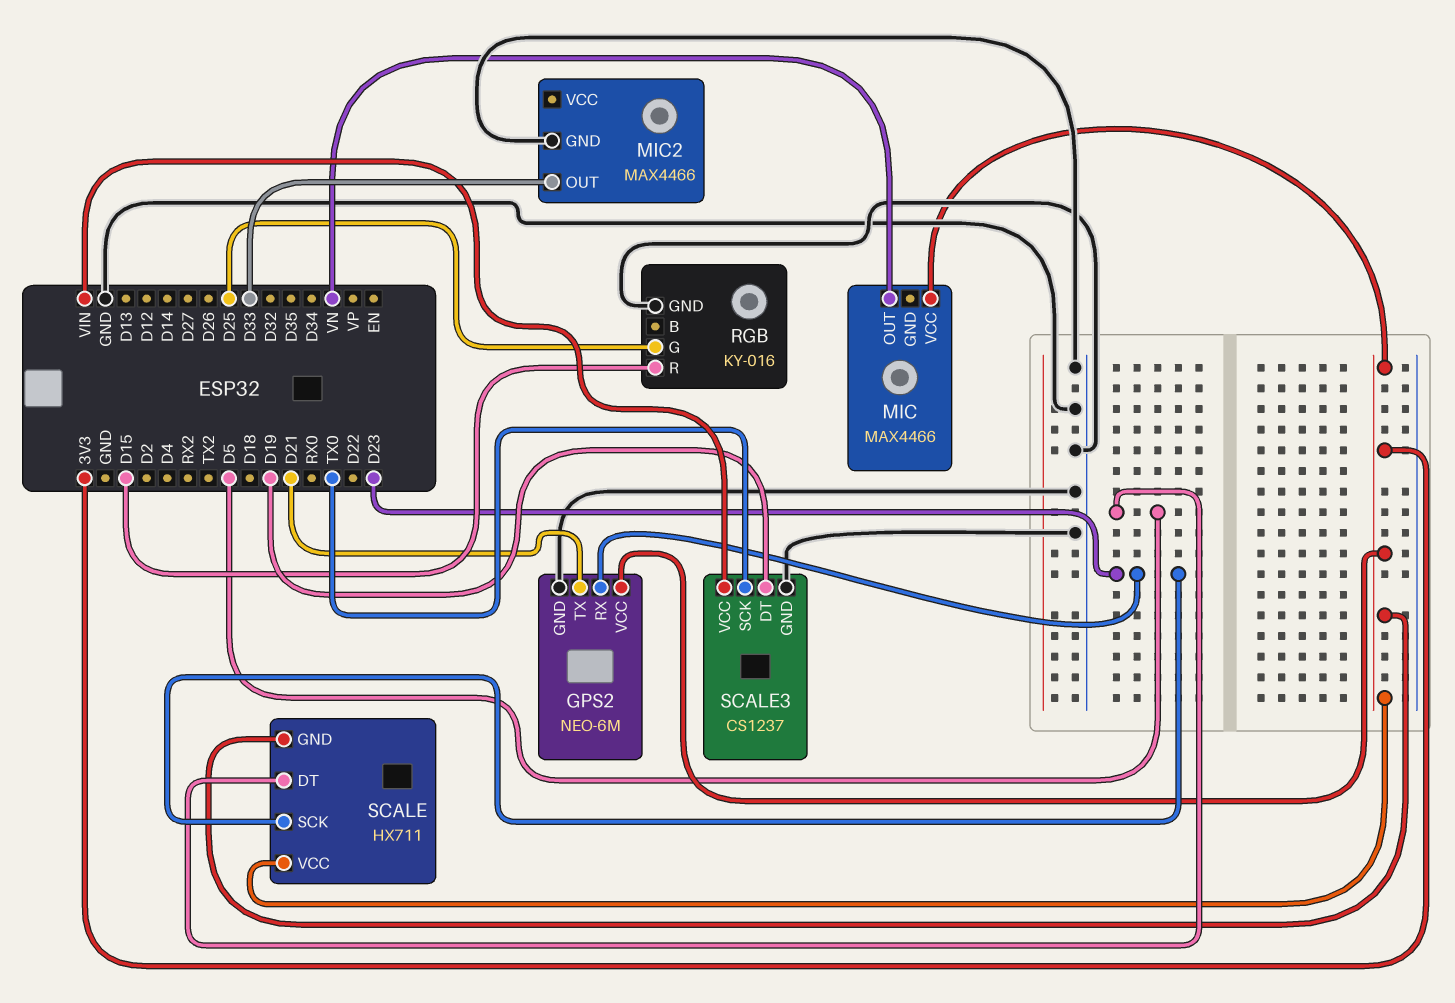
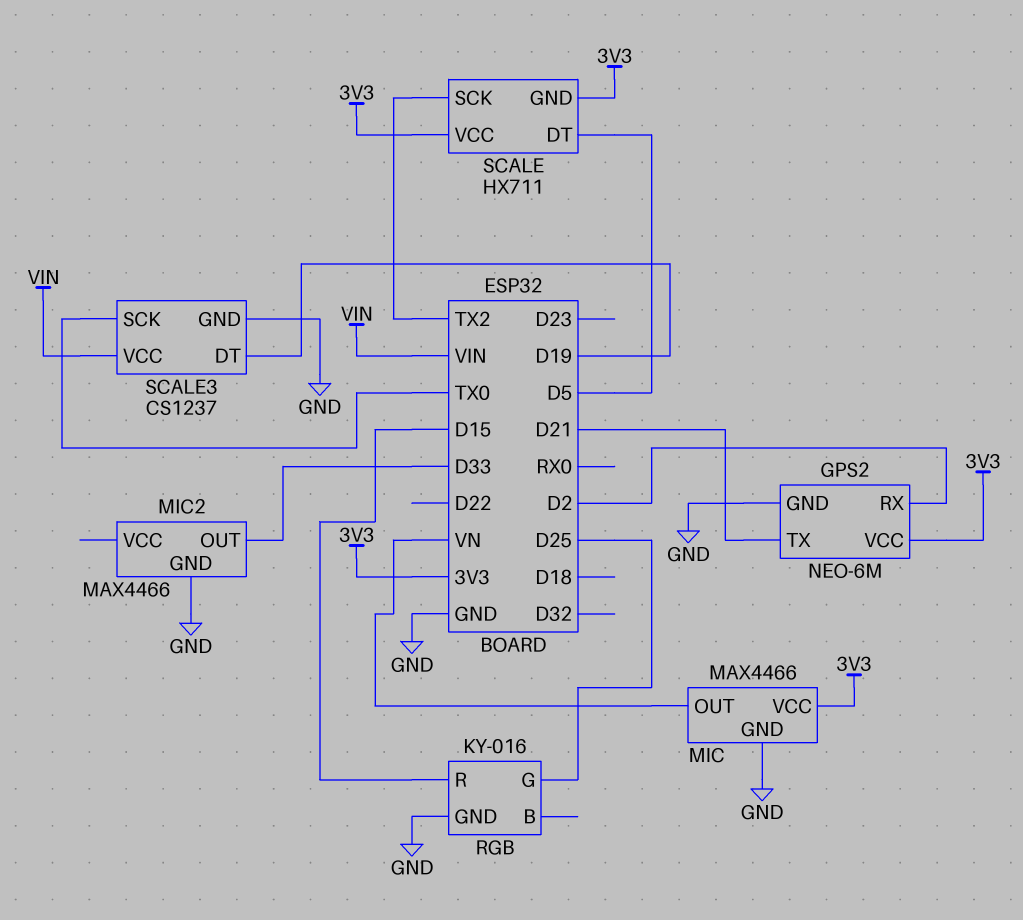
GPS2 pin RX: D23 -> D2
MIC pin GND: none -> GND
SCALE pin SCK: D23 -> TX2

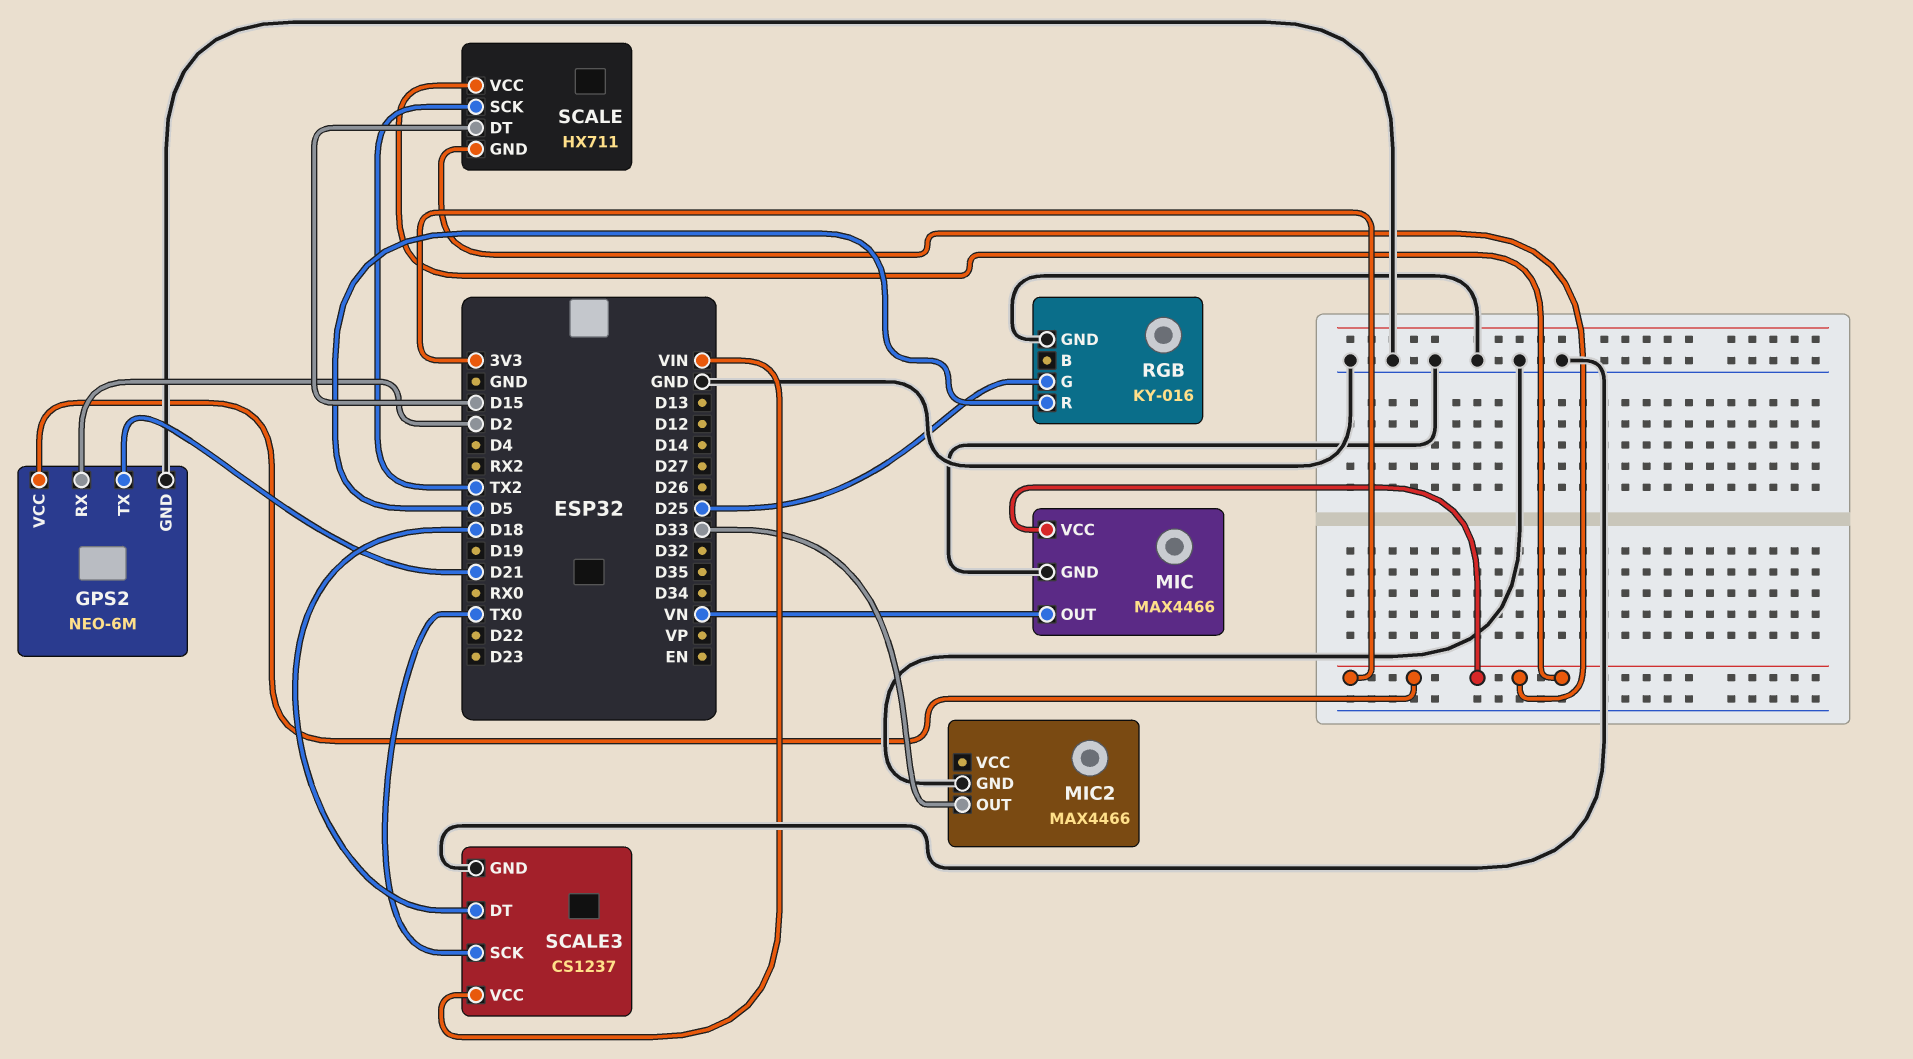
RGB pin R: D15 -> D5
SCALE pin DT: D5 -> D15
SCALE3 pin DT: D19 -> D18

